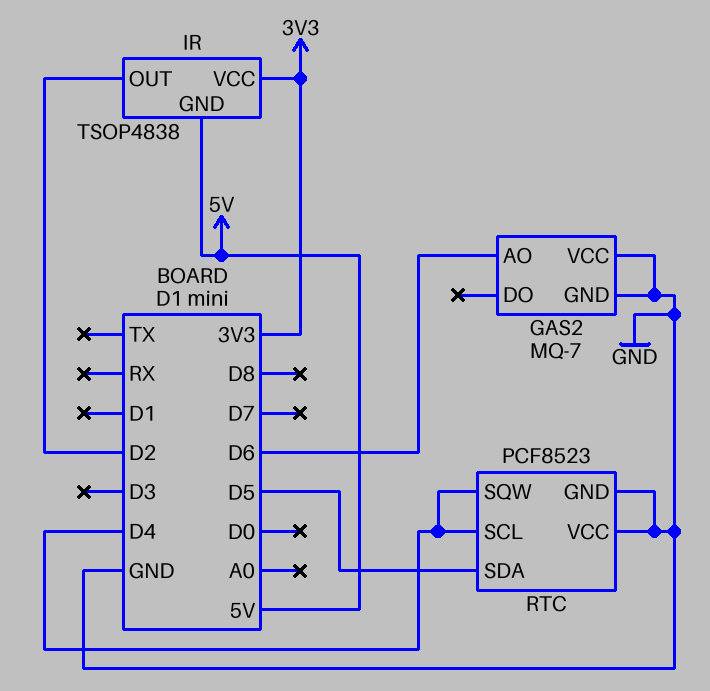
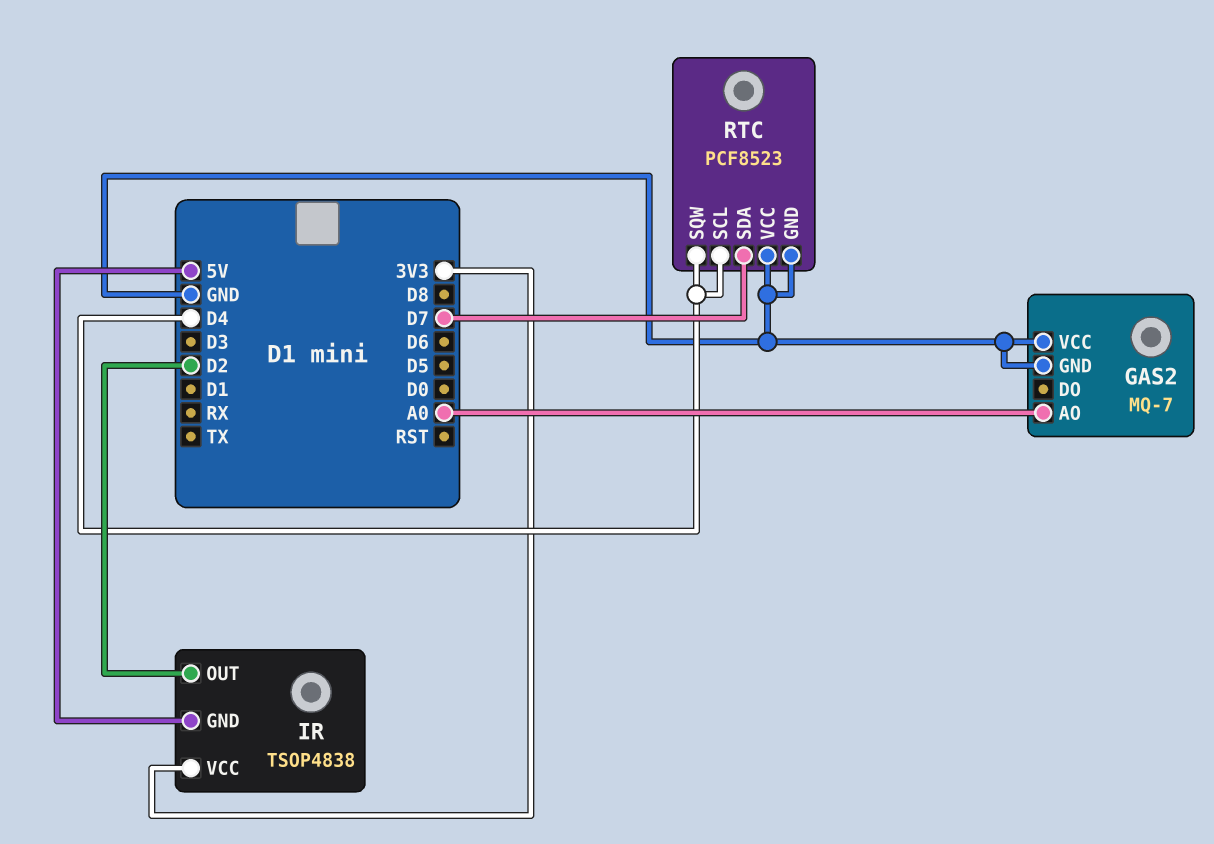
GAS2 pin AO: D6 -> A0
RTC pin SDA: D5 -> D7

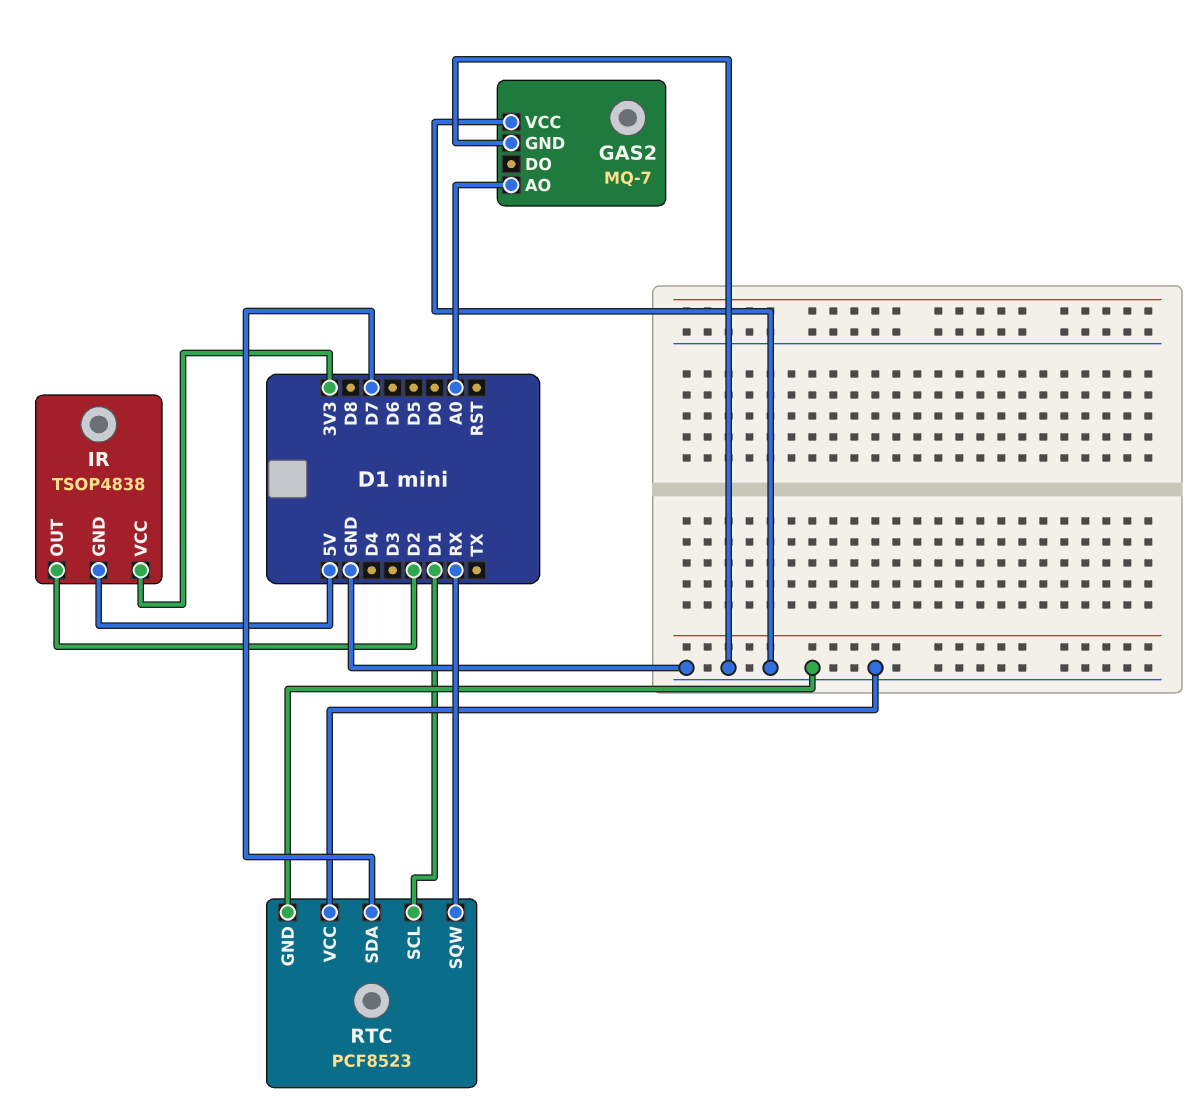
RTC pin SCL: D4 -> D1
RTC pin SQW: D4 -> RX

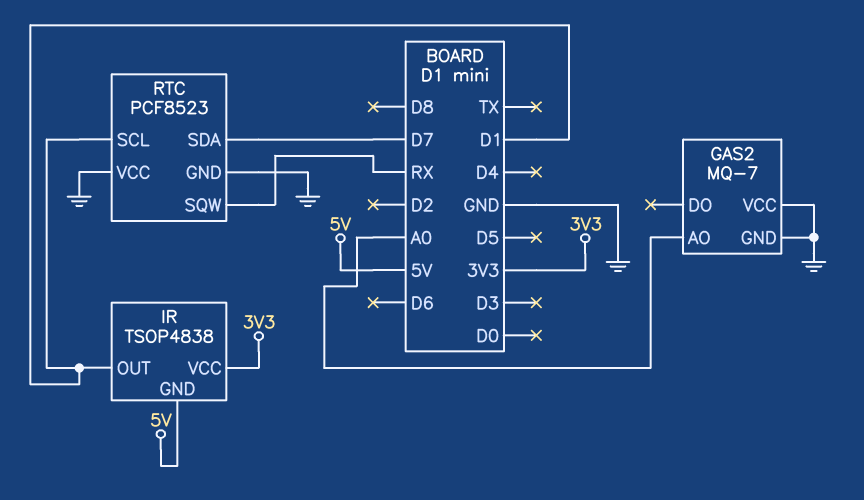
IR pin OUT: D2 -> D1

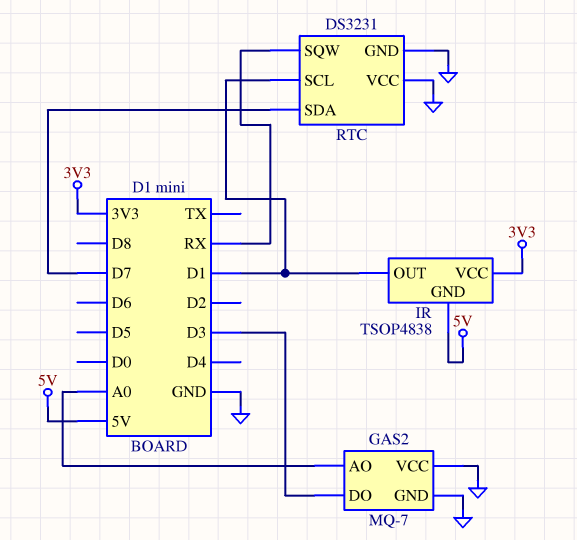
GAS2 pin DO: none -> D3
RTC: PCF8523 -> DS3231

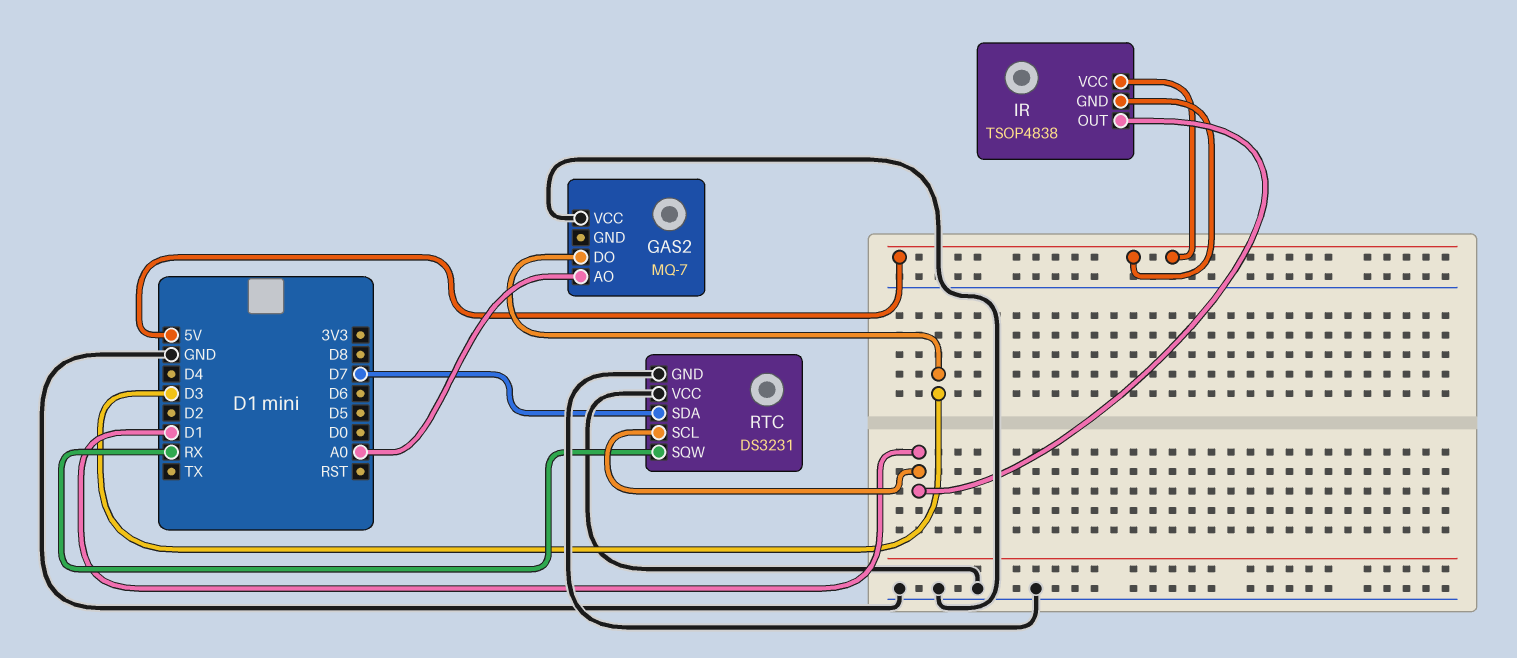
GAS2 pin GND: GND -> none
IR pin VCC: 3V3 -> 5V

